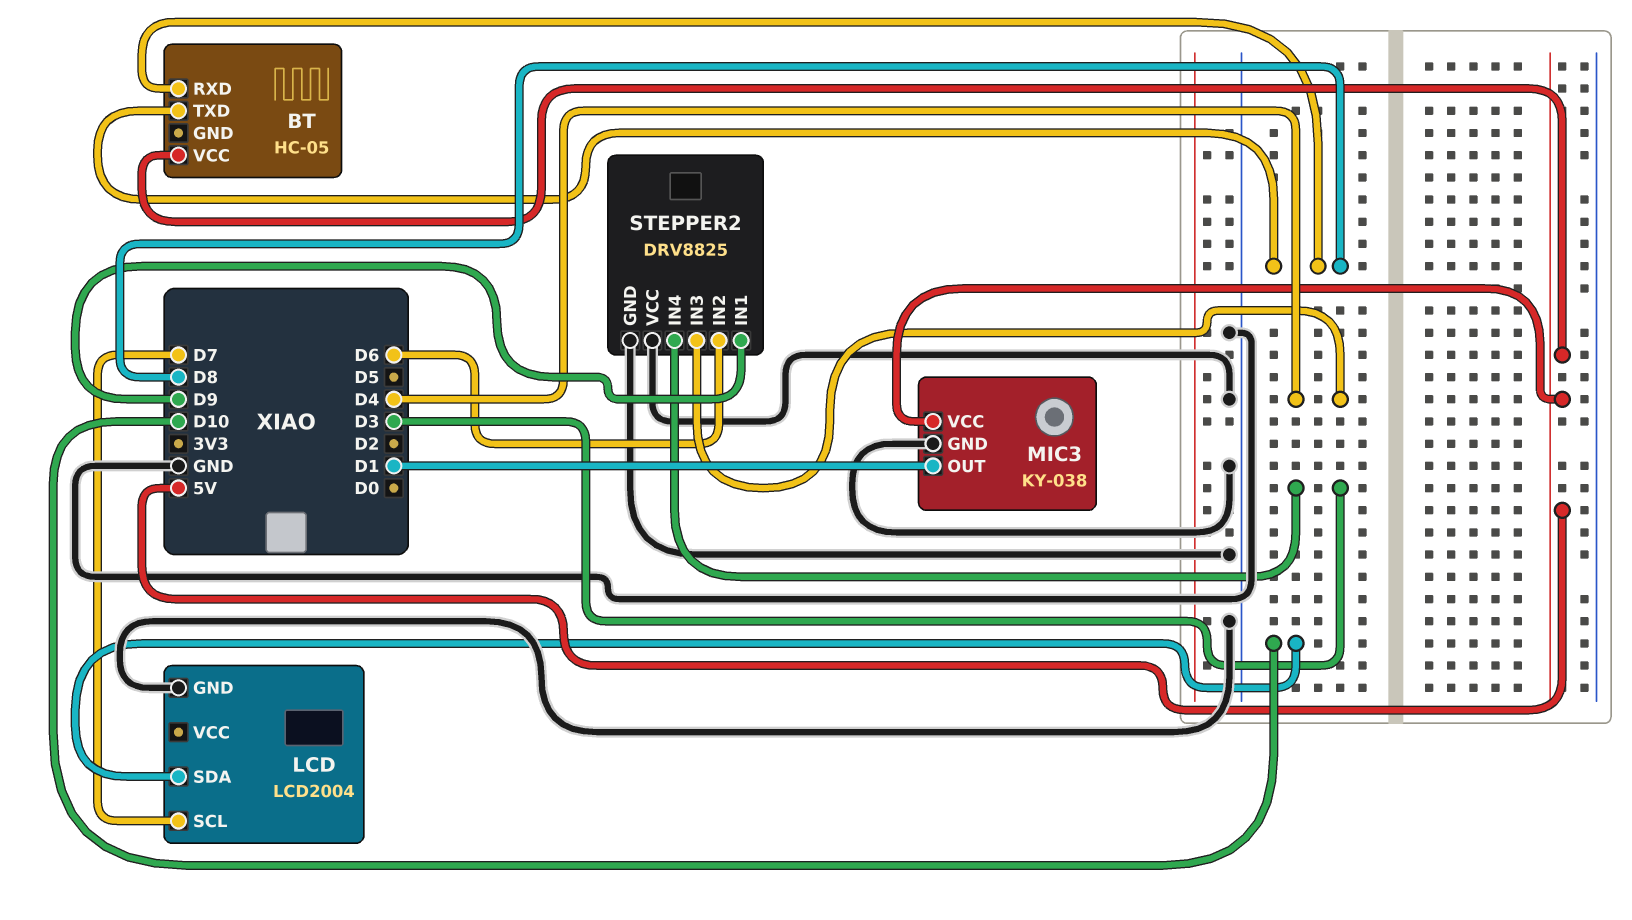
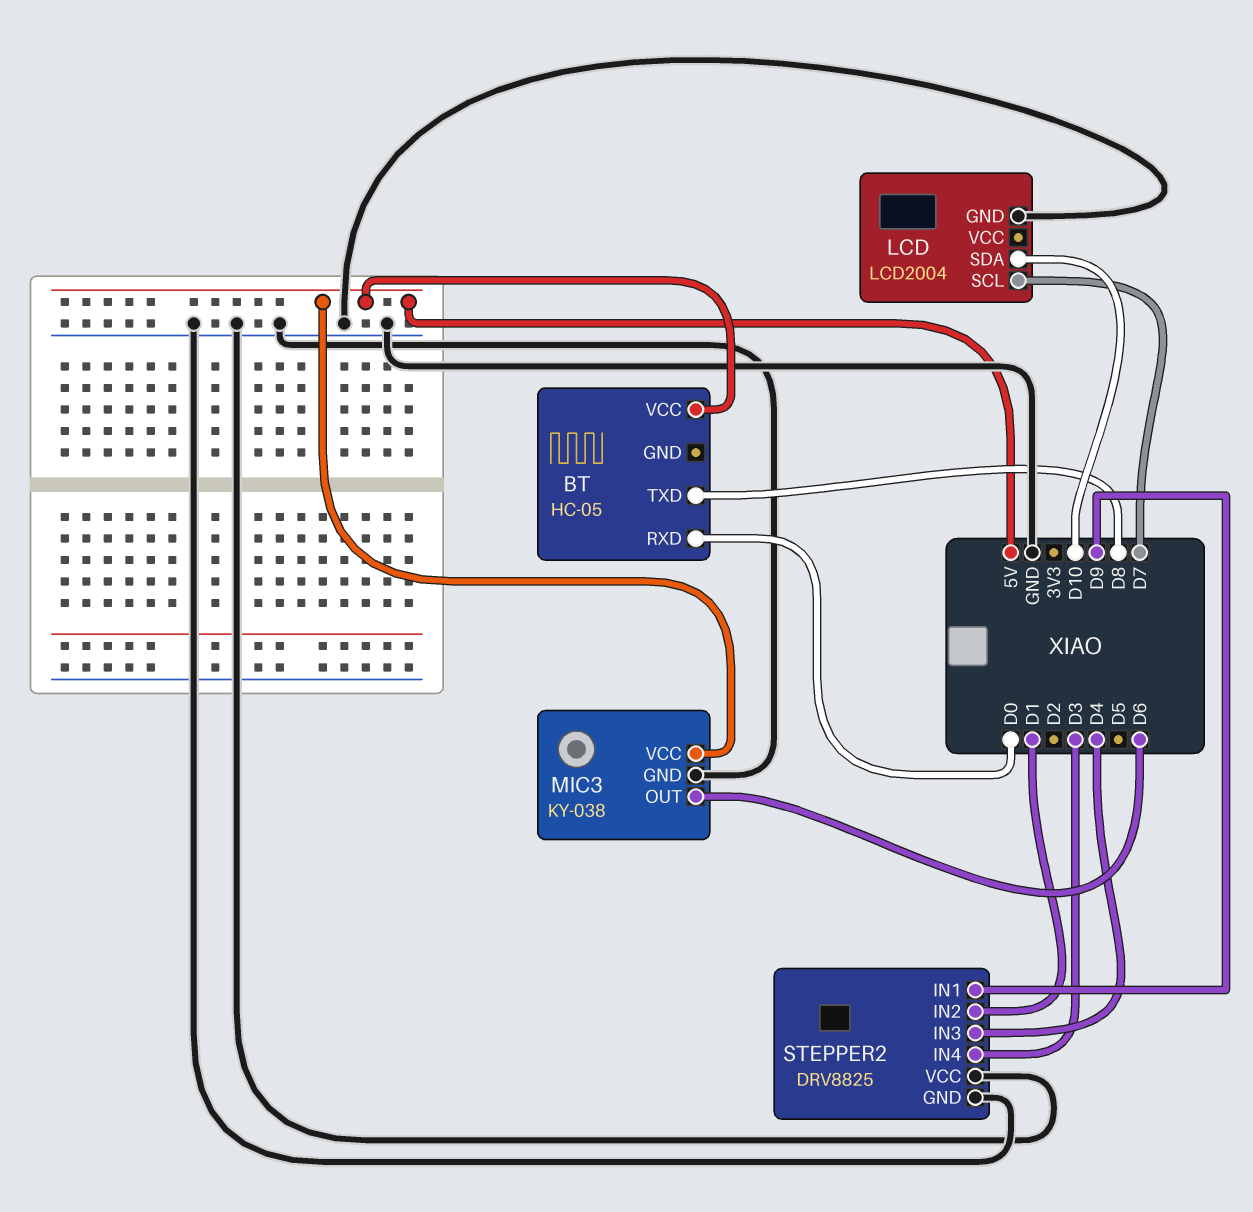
BT pin RXD: D8 -> D0
MIC3 pin OUT: D1 -> D6
STEPPER2 pin IN2: D6 -> D1

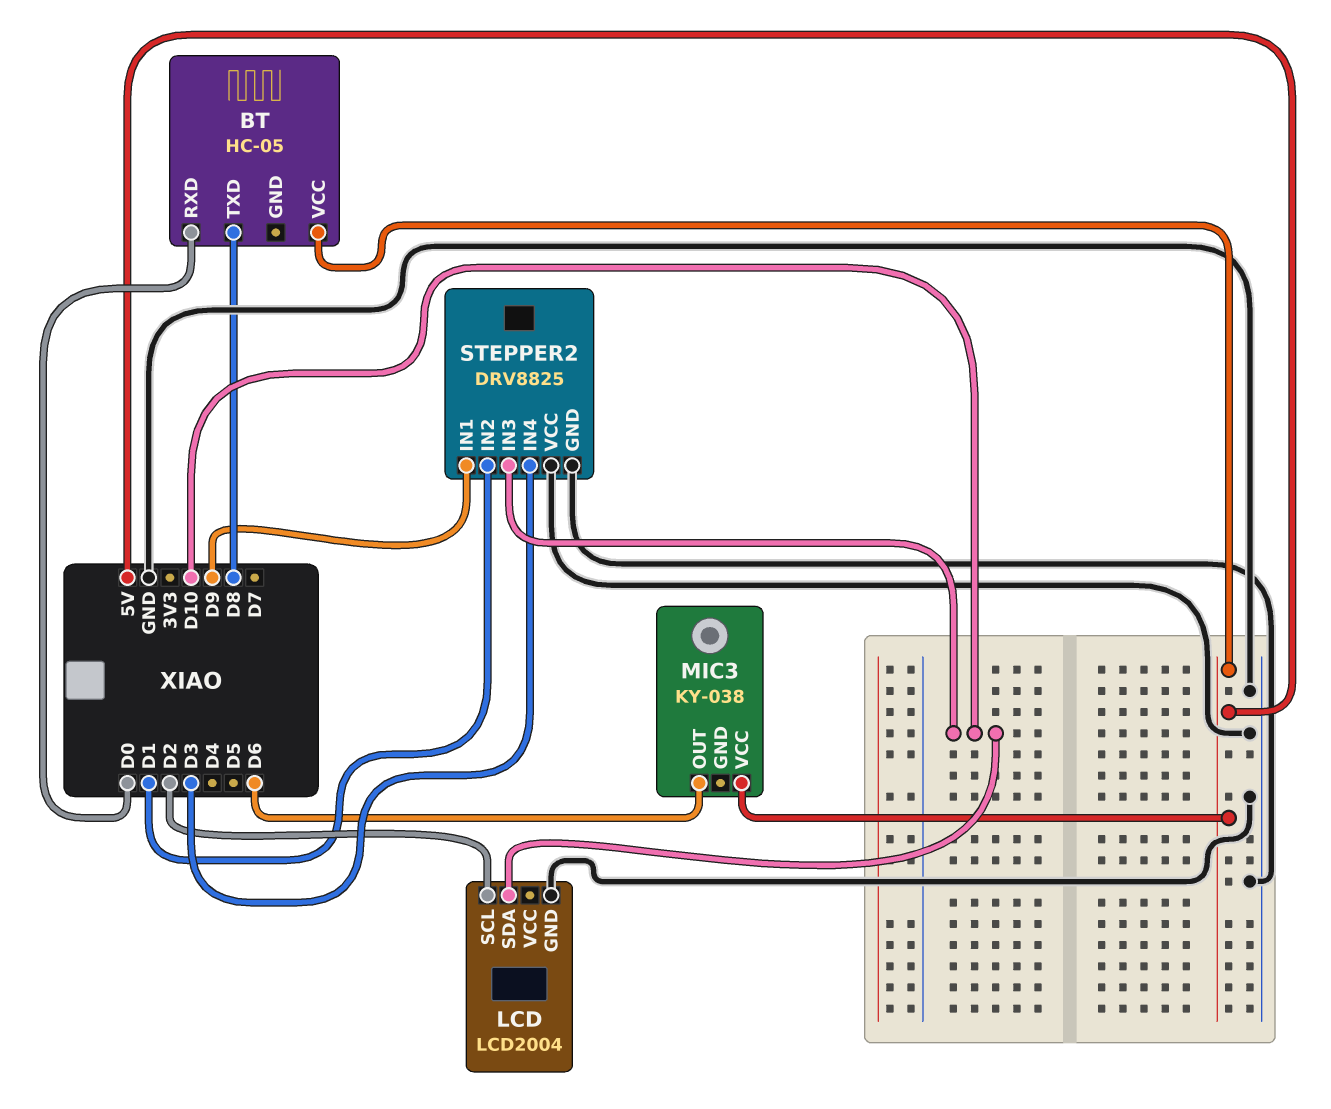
LCD pin SCL: D7 -> D2
MIC3 pin GND: GND -> none
STEPPER2 pin IN3: D4 -> D10

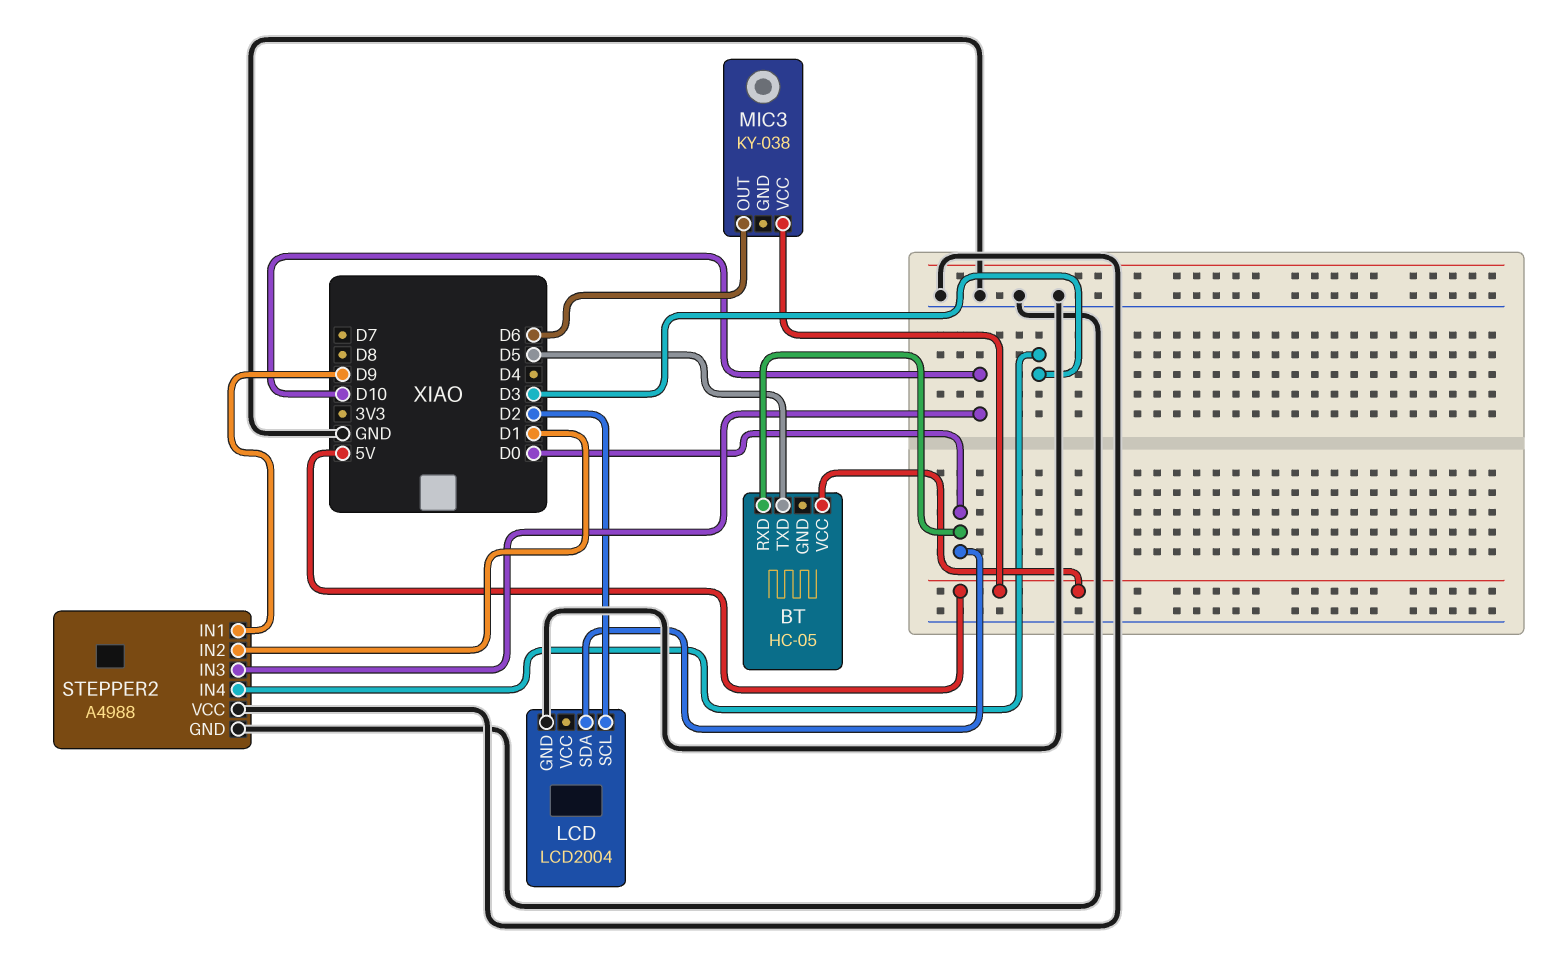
BT pin TXD: D8 -> D5
LCD pin SDA: D10 -> D0
STEPPER2: DRV8825 -> A4988

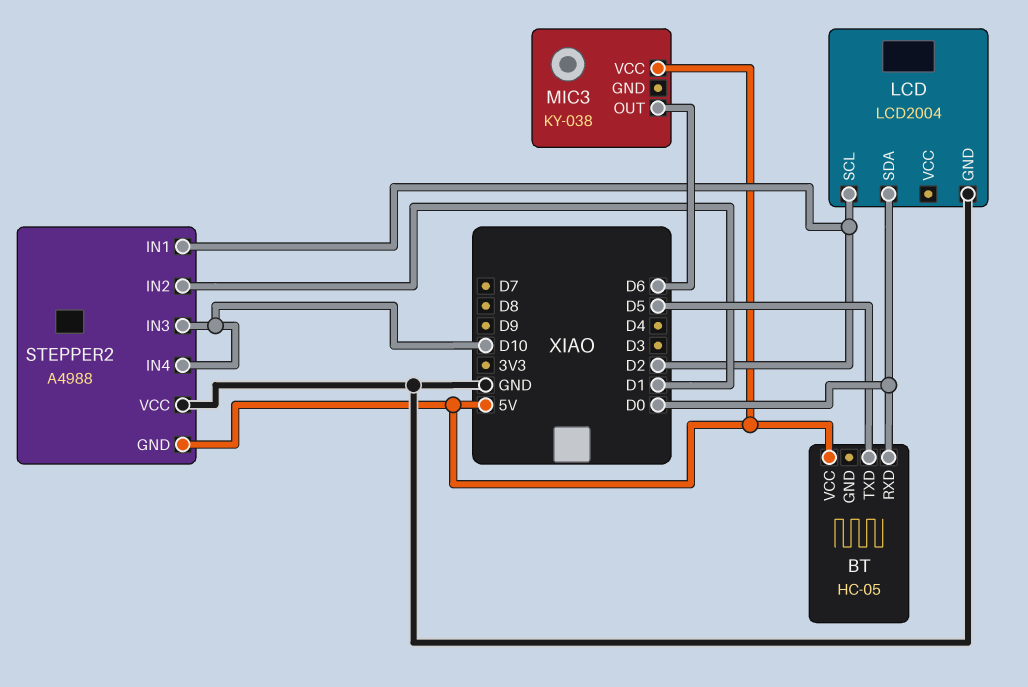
STEPPER2 pin GND: GND -> 5V
STEPPER2 pin IN1: D9 -> D2
STEPPER2 pin IN4: D3 -> D10

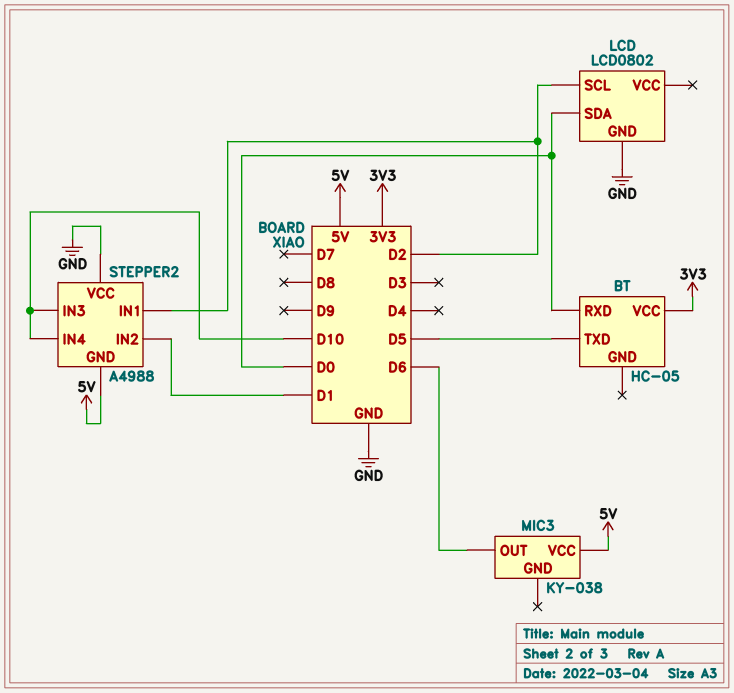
BT pin VCC: 5V -> 3V3
LCD: LCD2004 -> LCD0802

